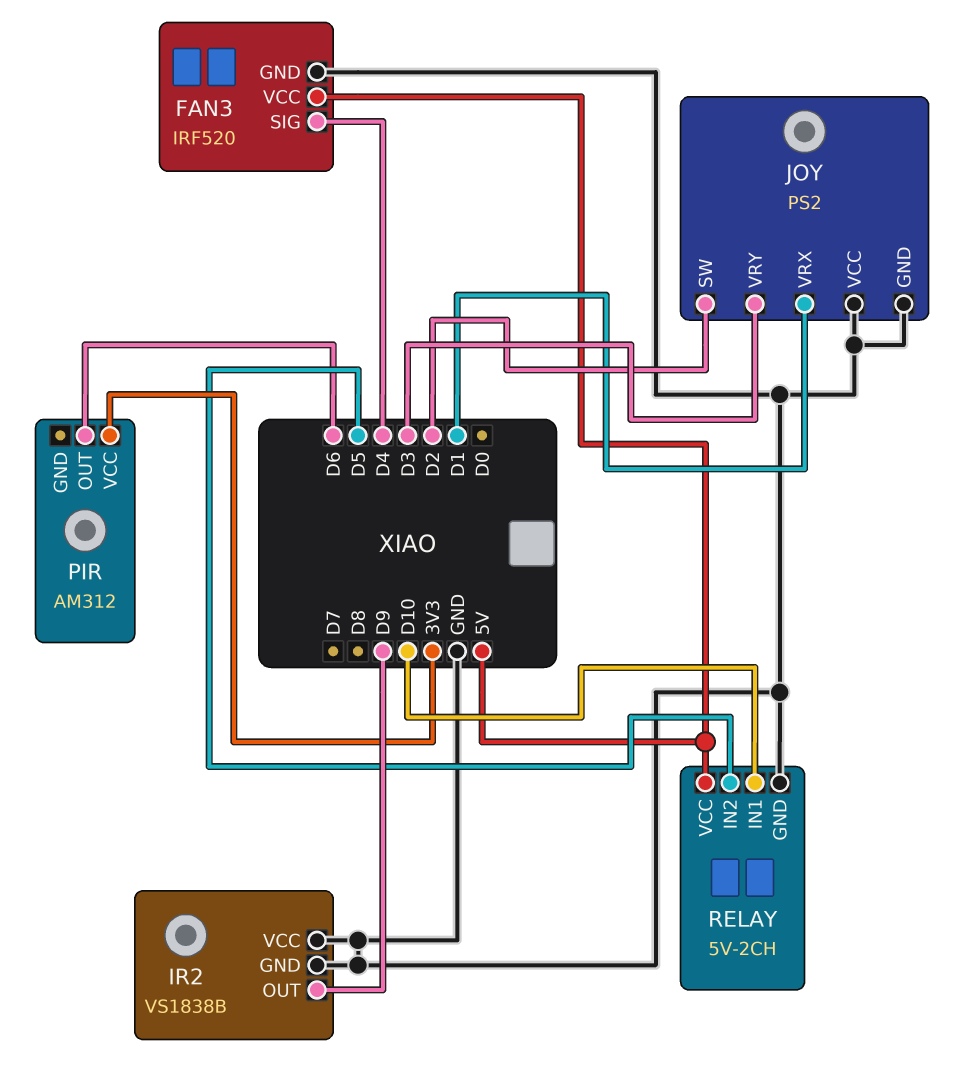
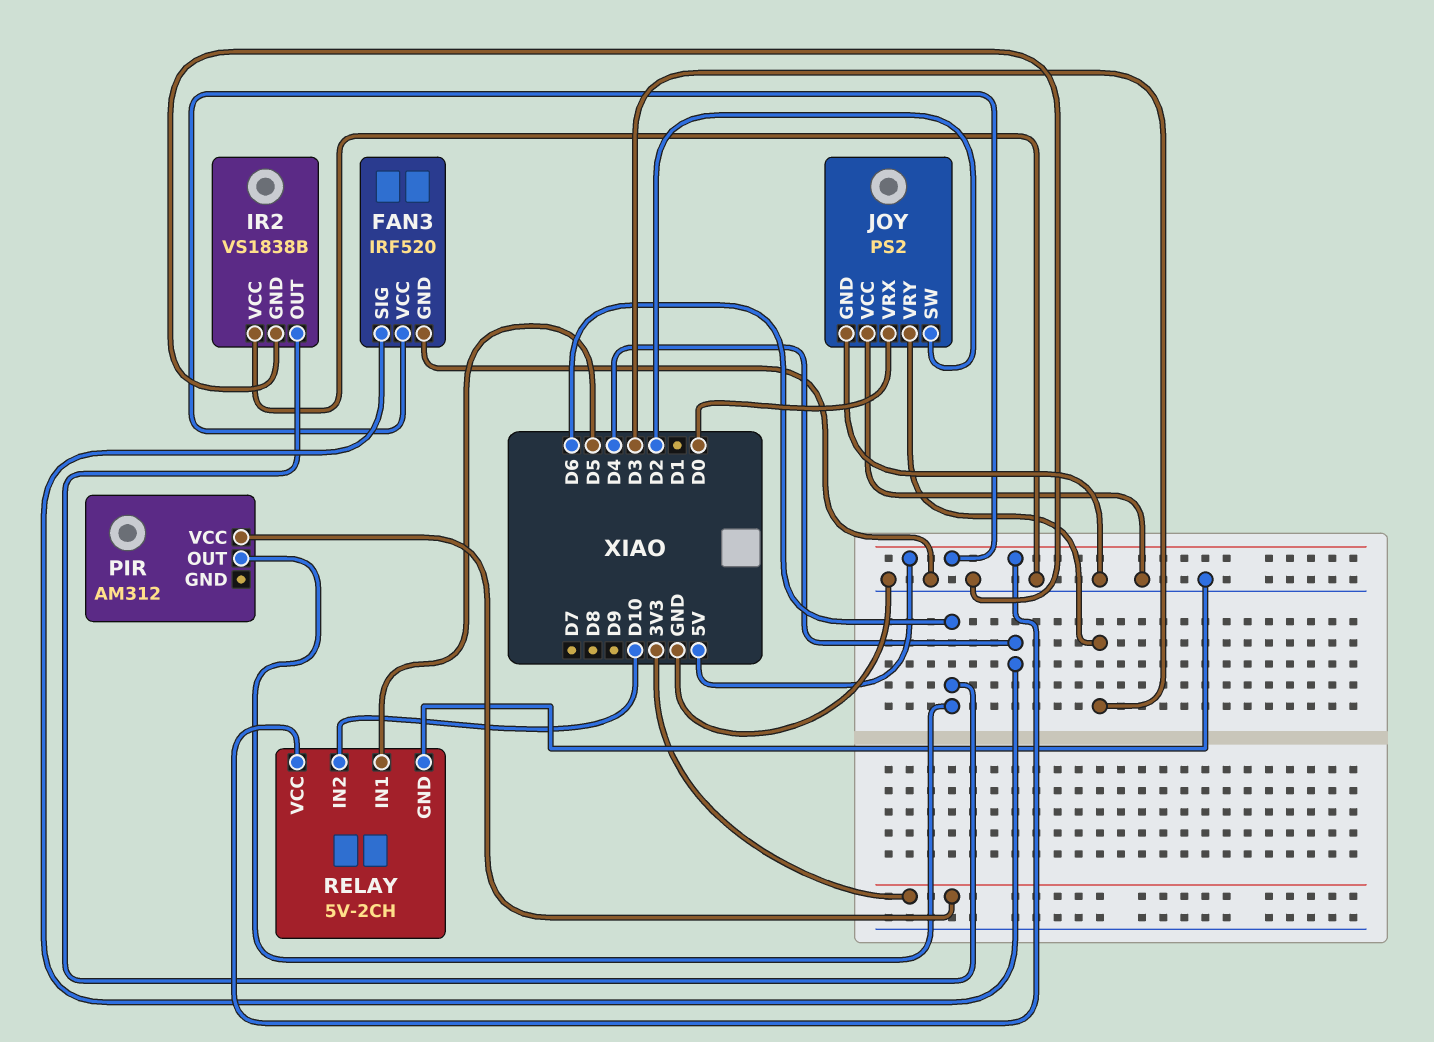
IR2 pin OUT: D9 -> D6
JOY pin VRX: D1 -> D0
RELAY pin IN1: D10 -> D5
RELAY pin IN2: D5 -> D10

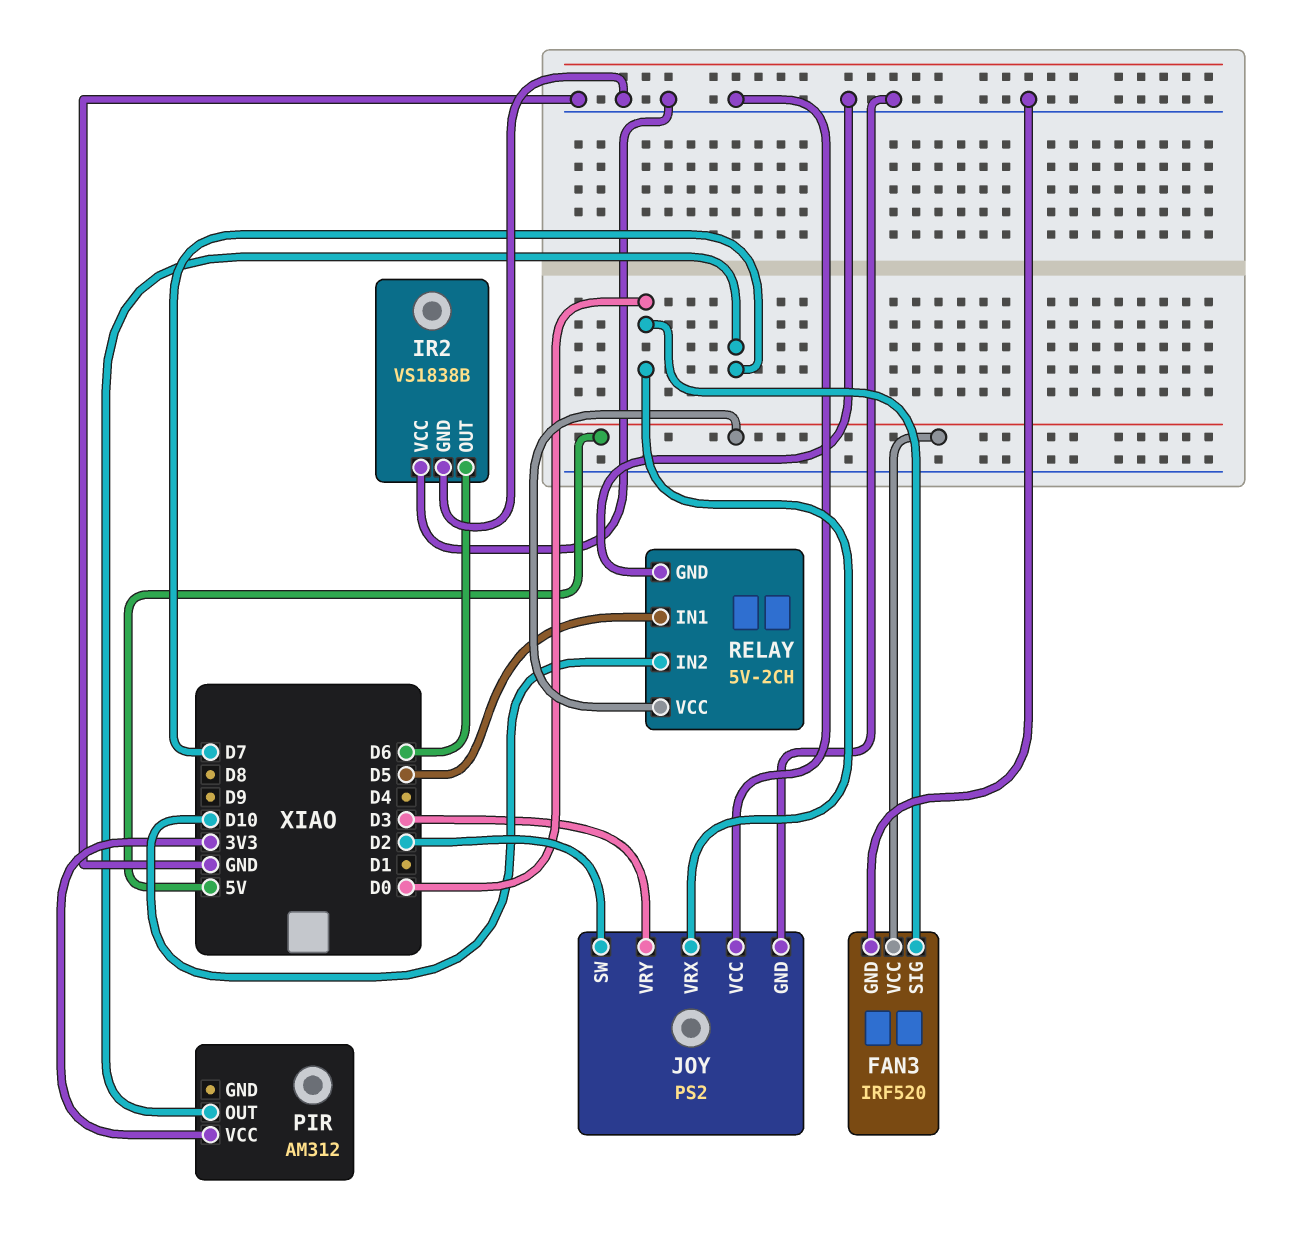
FAN3 pin SIG: D4 -> D0
PIR pin OUT: D6 -> D7

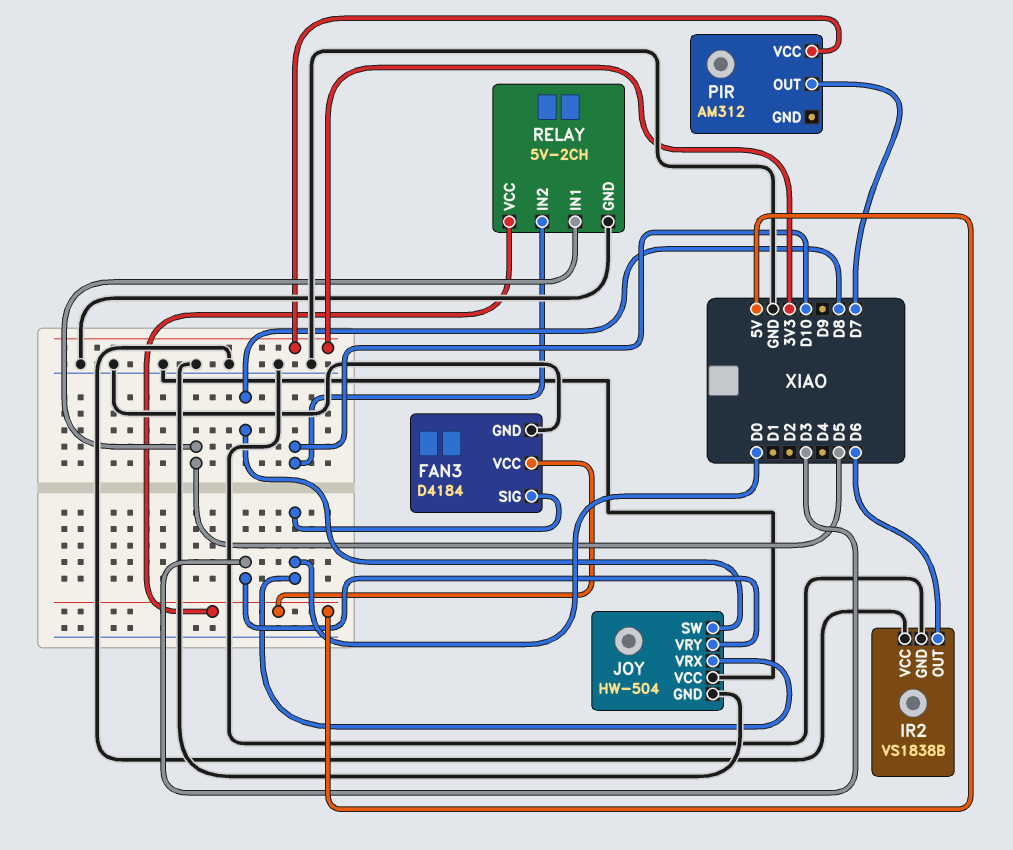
FAN3: IRF520 -> D4184
JOY: PS2 -> HW-504
JOY pin SW: D2 -> D8

